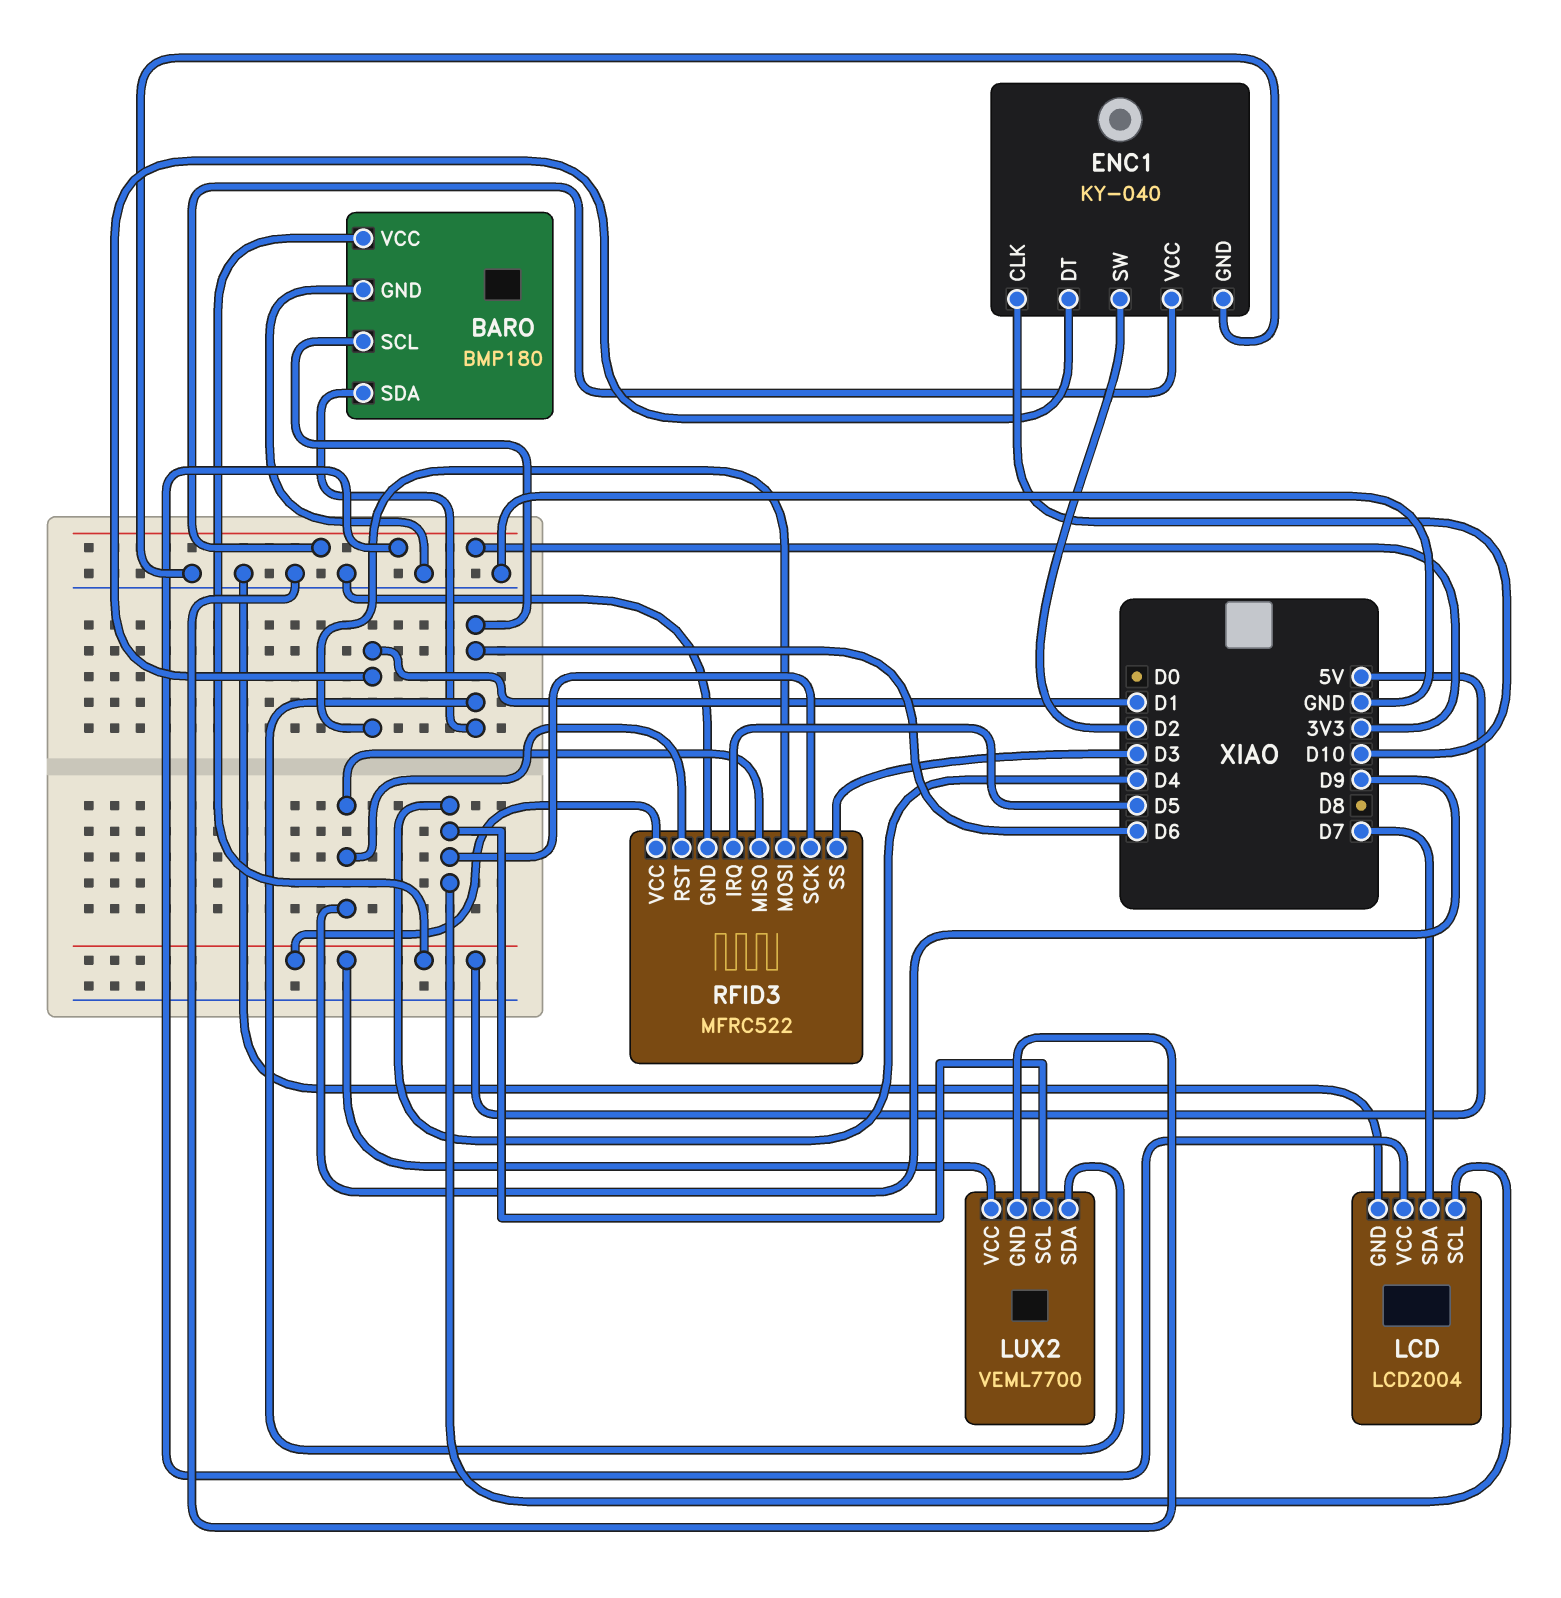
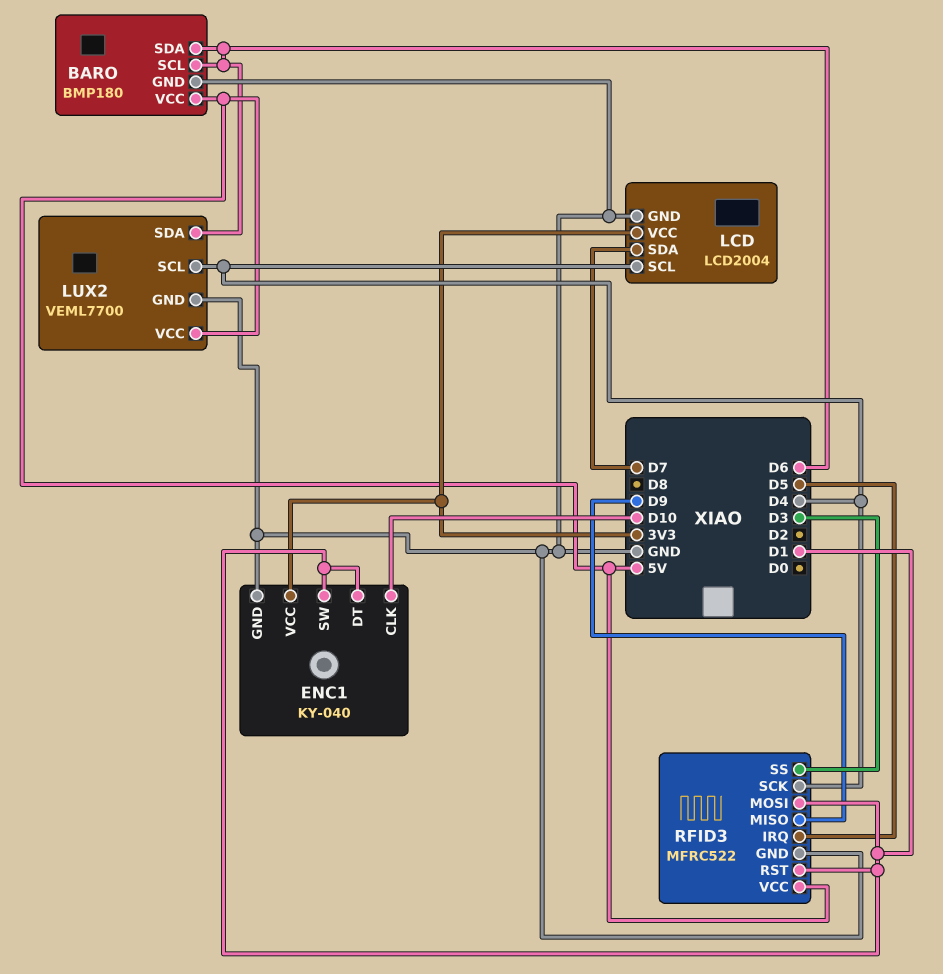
ENC1 pin SW: D2 -> D1
RFID3 pin RST: D9 -> D1

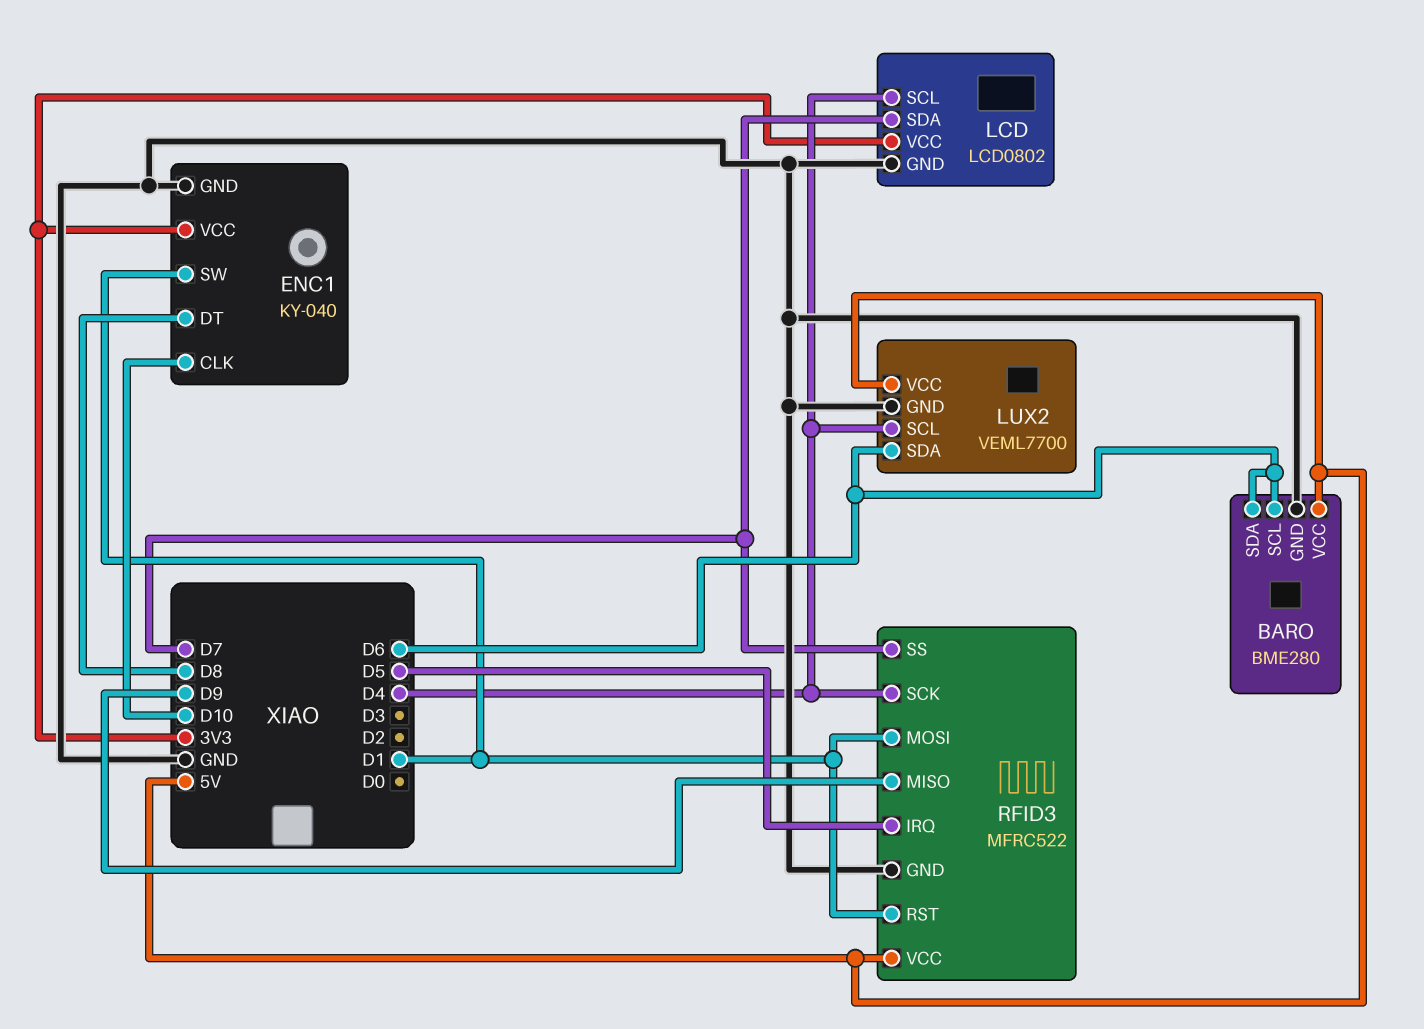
BARO: BMP180 -> BME280
ENC1 pin DT: D1 -> D8
LCD: LCD2004 -> LCD0802
RFID3 pin SS: D3 -> D7

